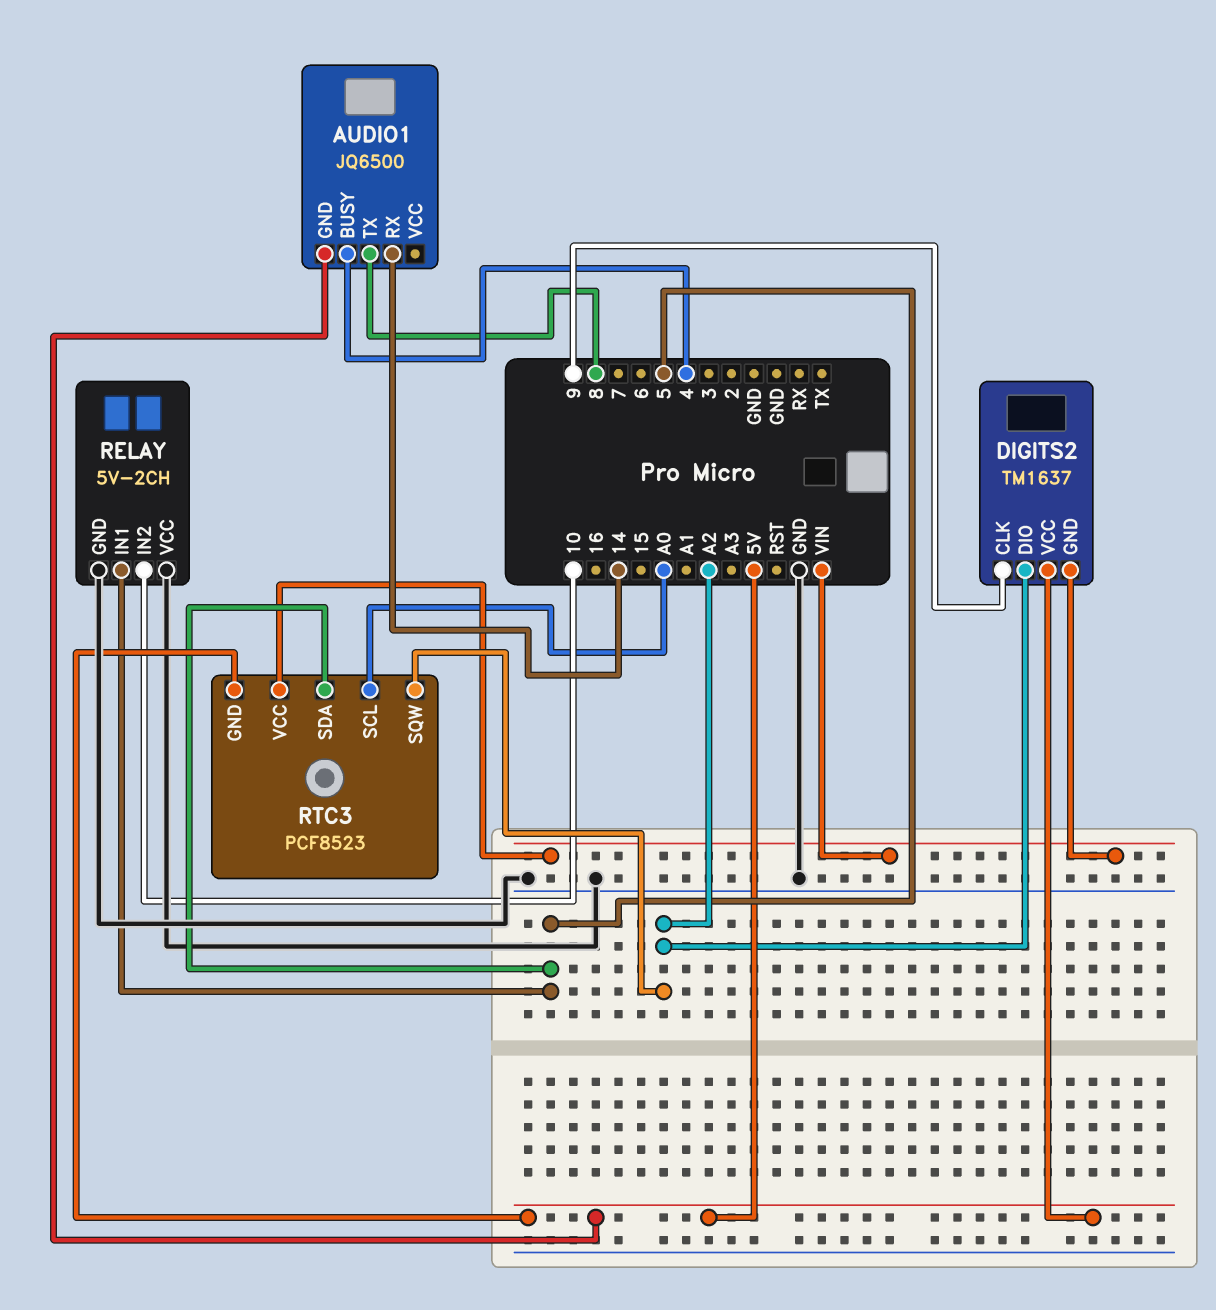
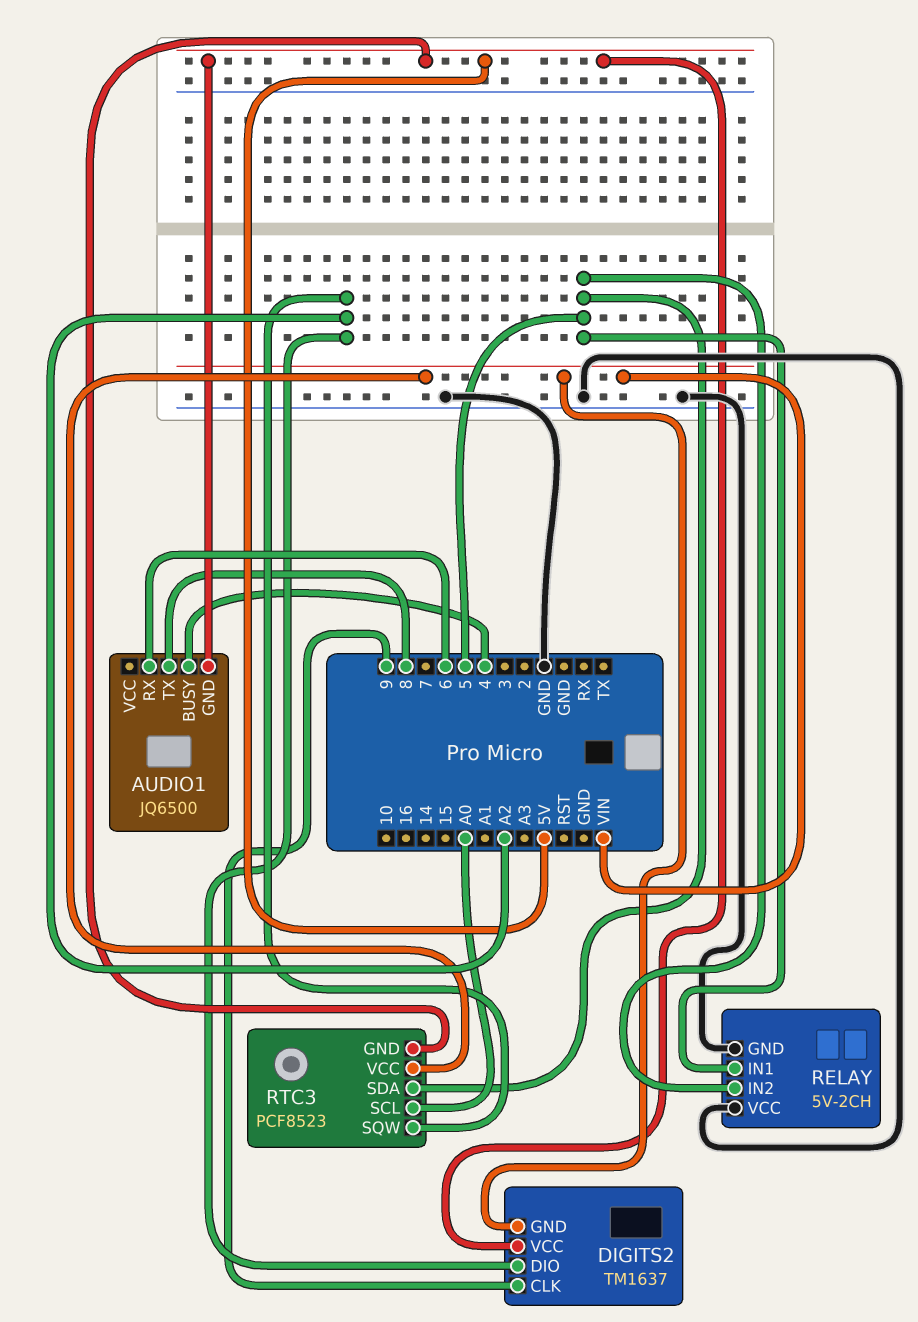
AUDIO1 pin RX: 14 -> 6
RELAY pin IN2: 10 -> 5

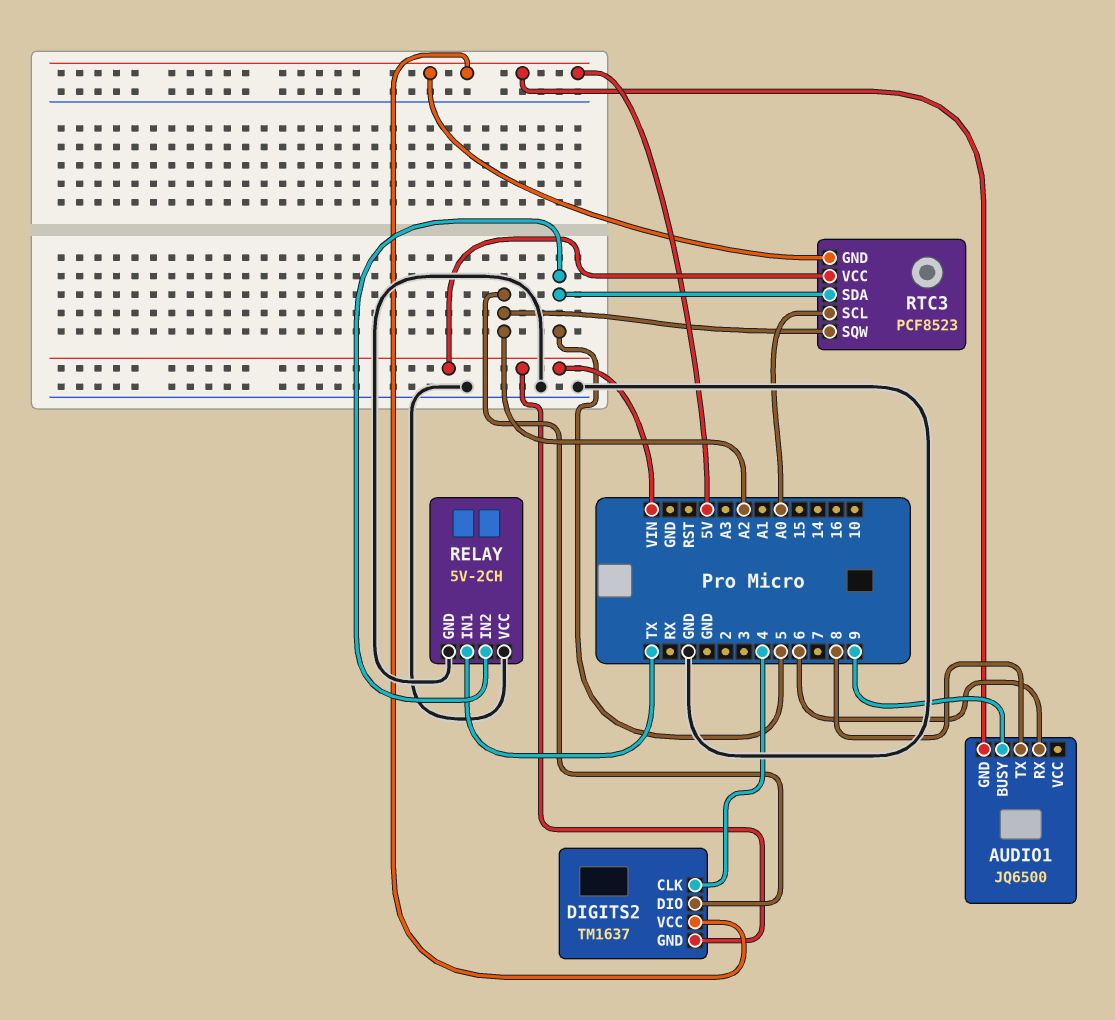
AUDIO1 pin BUSY: 4 -> 9
DIGITS2 pin CLK: 9 -> 4
RELAY pin IN1: 5 -> TX

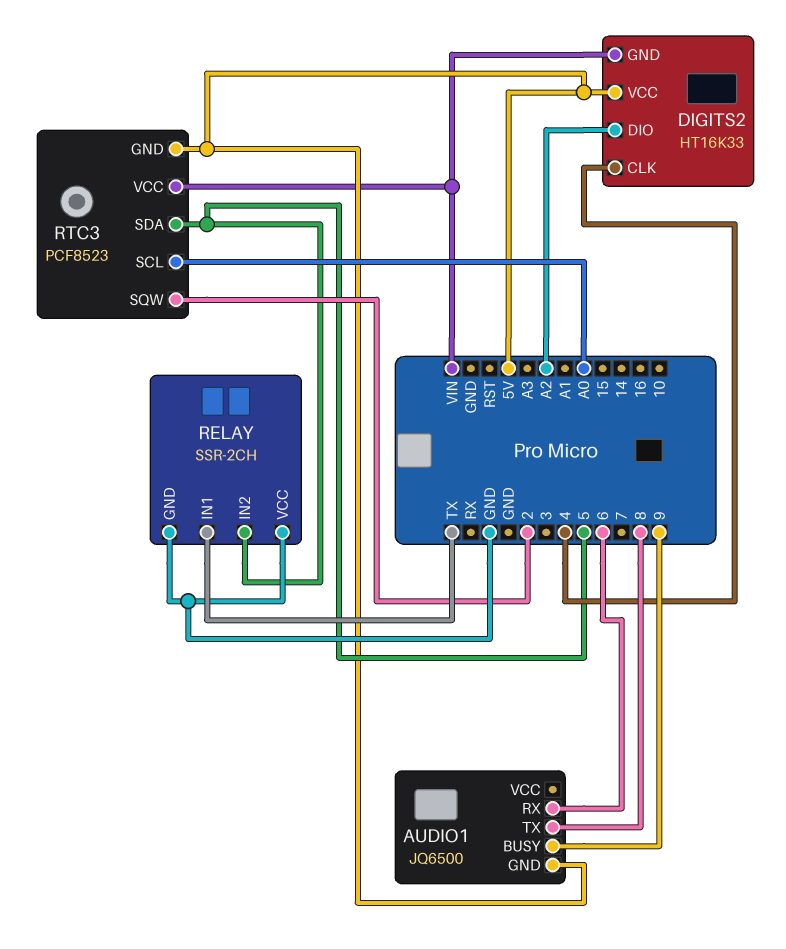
DIGITS2: TM1637 -> HT16K33
RELAY: 5V-2CH -> SSR-2CH
RTC3 pin SQW: A2 -> 2

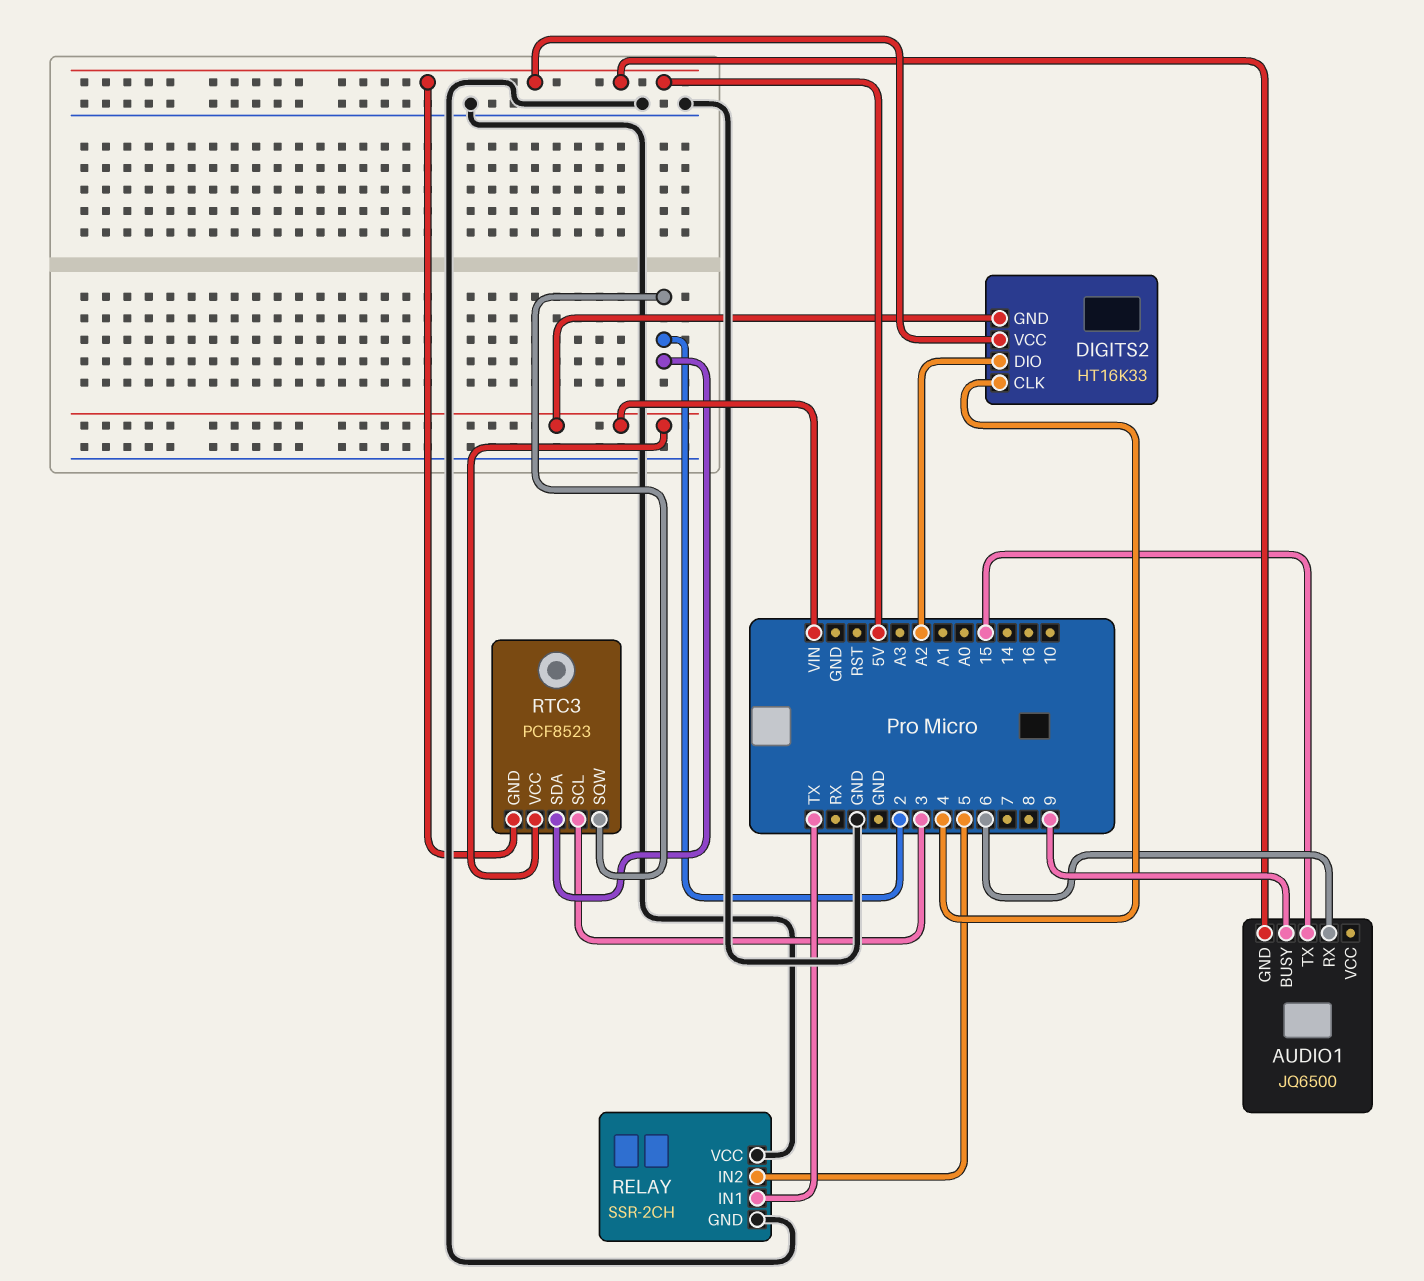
AUDIO1 pin TX: 8 -> 15
RTC3 pin SCL: A0 -> 3
RTC3 pin SDA: 5 -> 2

